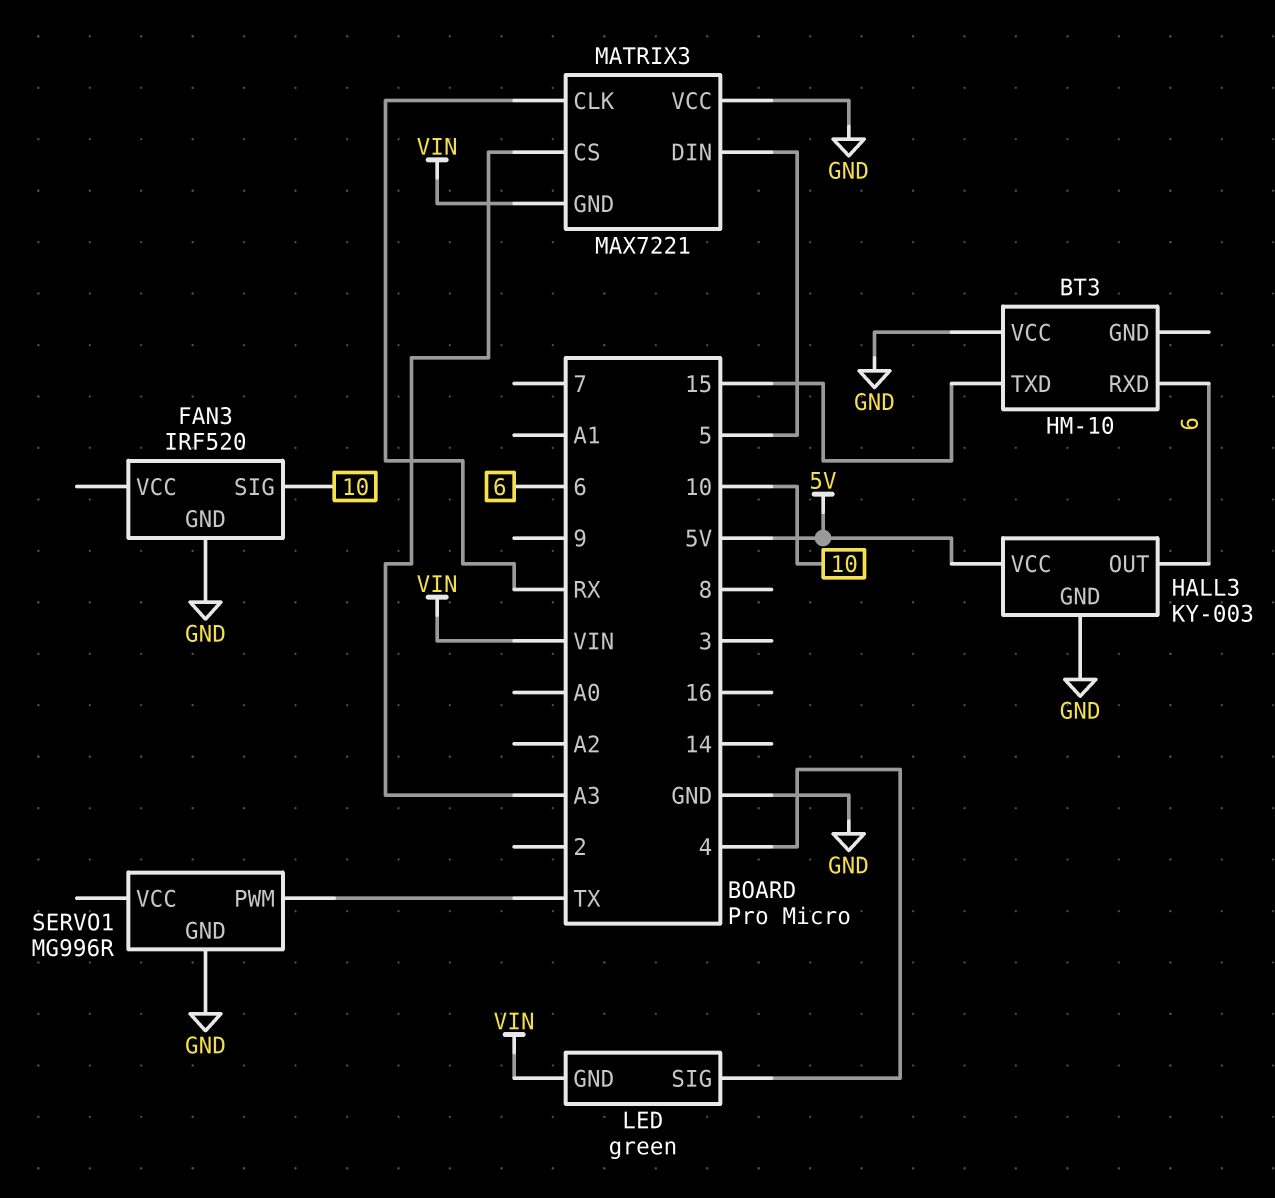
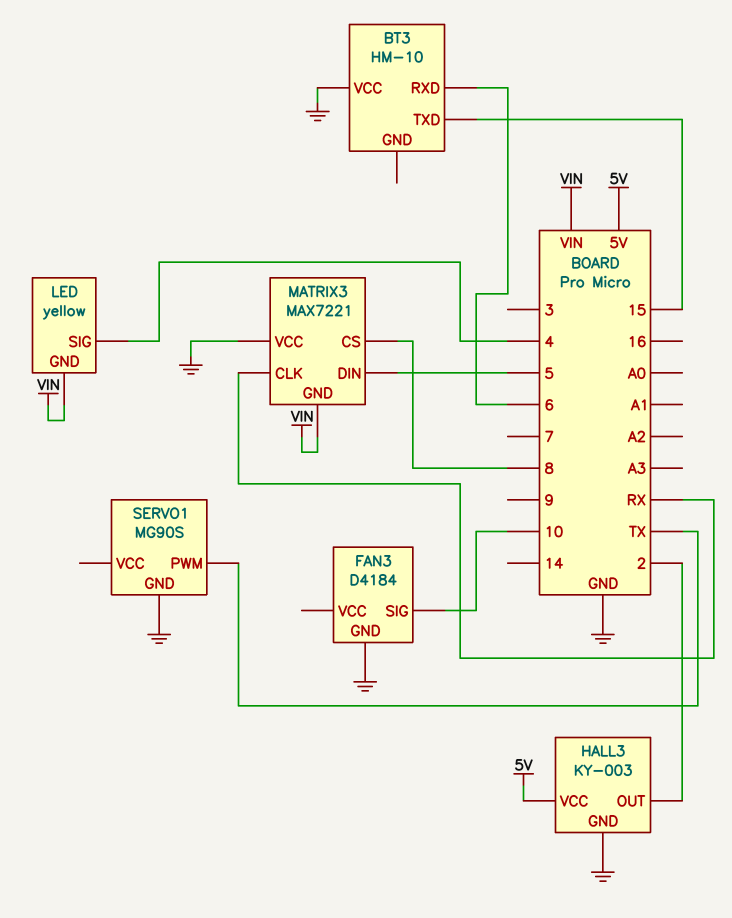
FAN3: IRF520 -> D4184
HALL3 pin OUT: 6 -> 2
LED: green -> yellow
MATRIX3 pin CS: A3 -> 8
SERVO1: MG996R -> MG90S

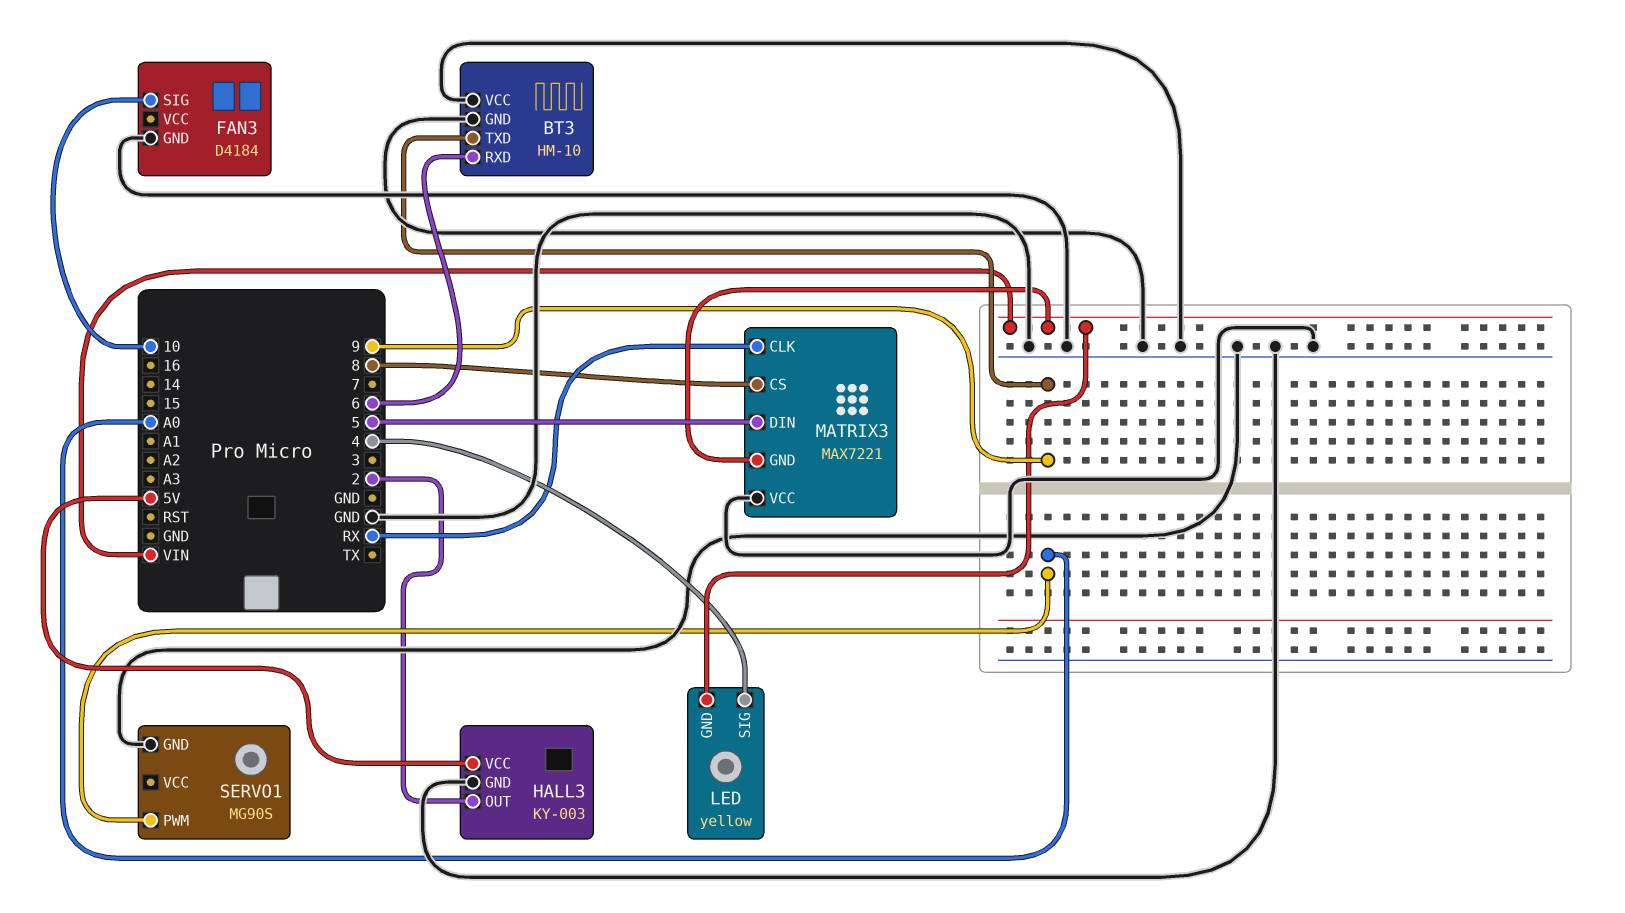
BT3 pin GND: none -> GND
BT3 pin TXD: 15 -> 9
SERVO1 pin PWM: TX -> A0

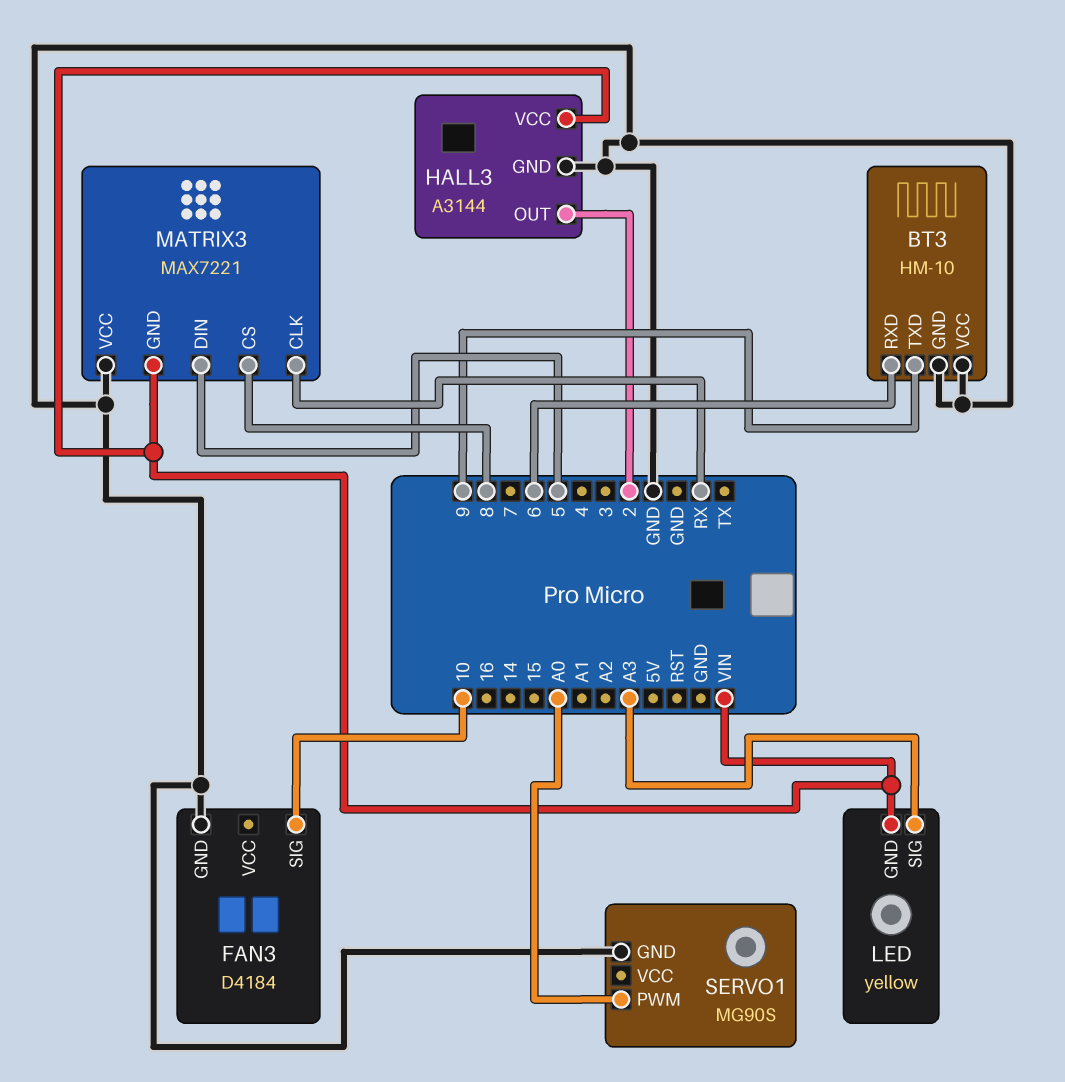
HALL3: KY-003 -> A3144
HALL3 pin VCC: 5V -> VIN
LED pin SIG: 4 -> A3

